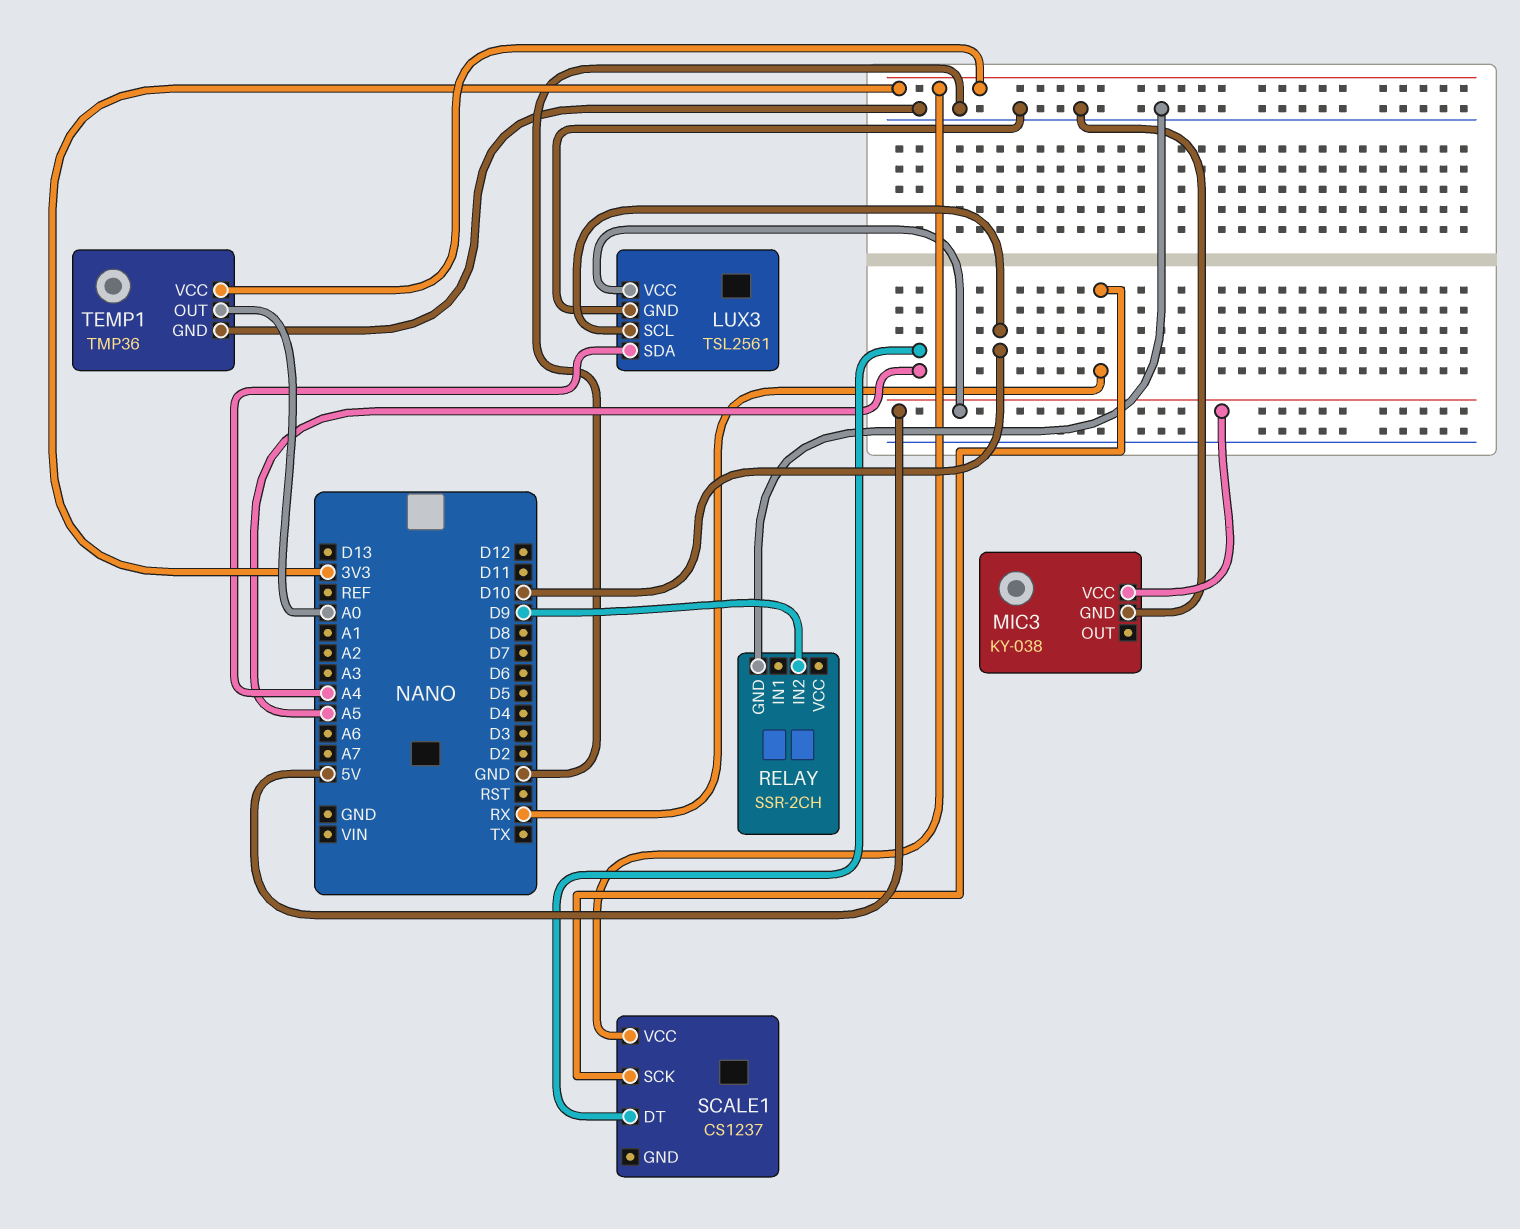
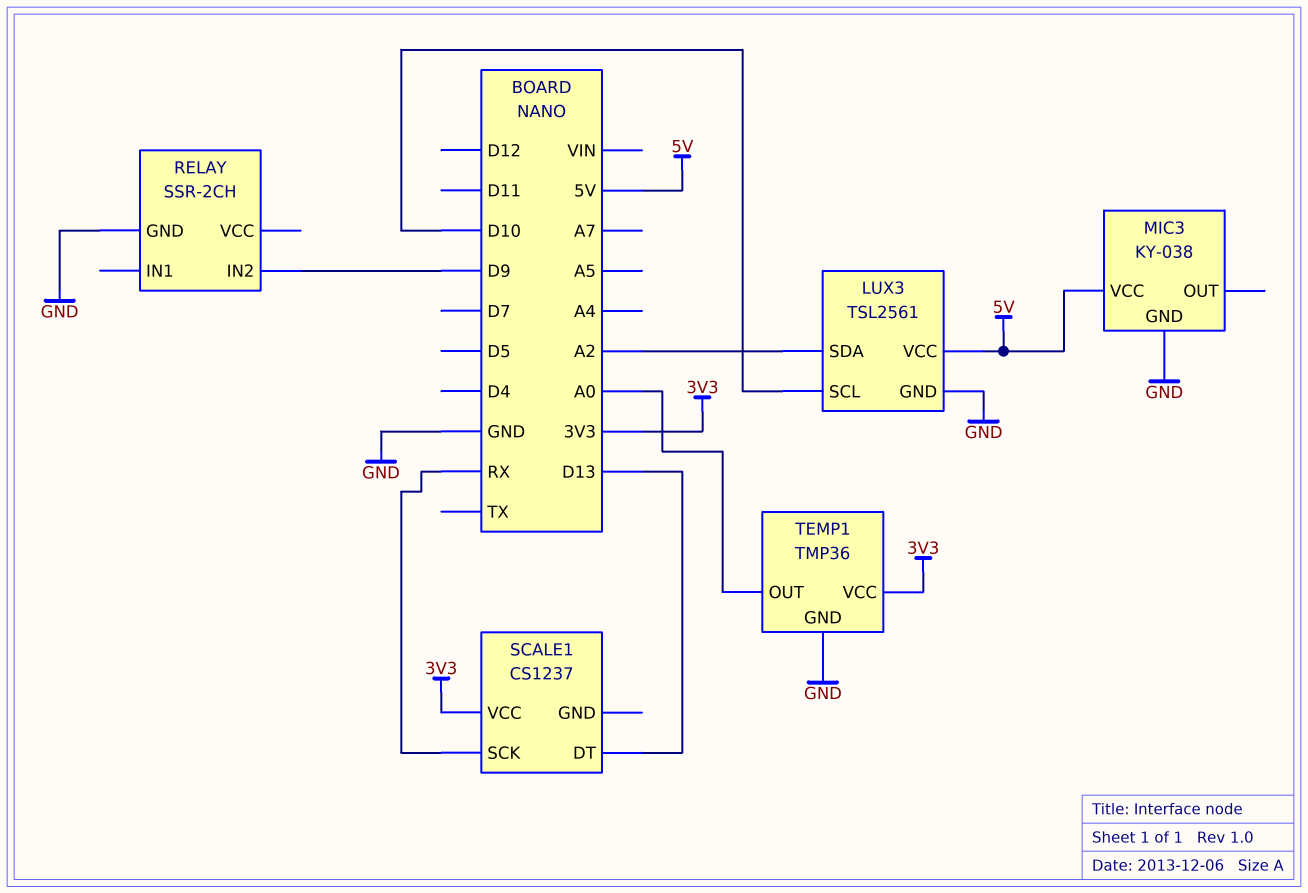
LUX3 pin SDA: A4 -> A2
SCALE1 pin DT: A5 -> D13

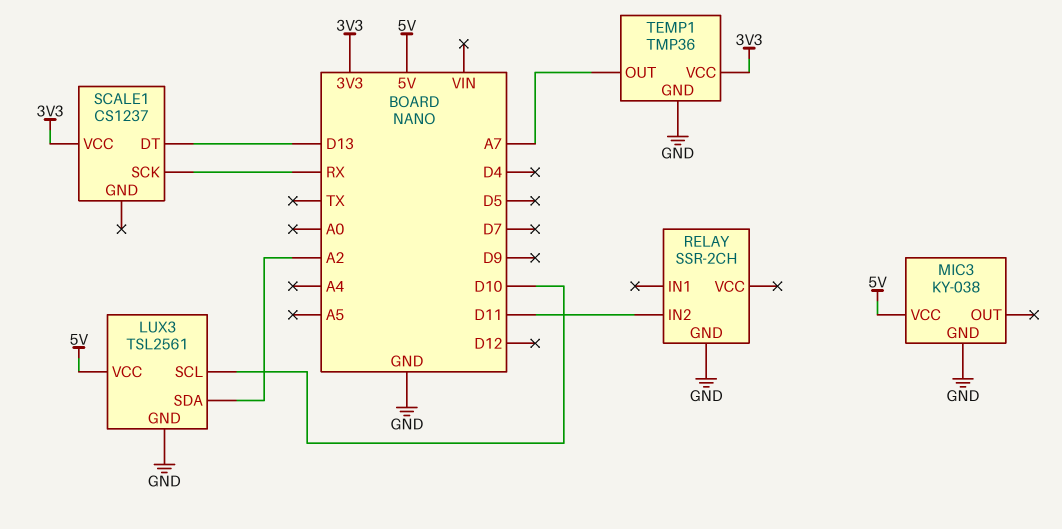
RELAY pin IN2: D9 -> D11
TEMP1 pin OUT: A0 -> A7

